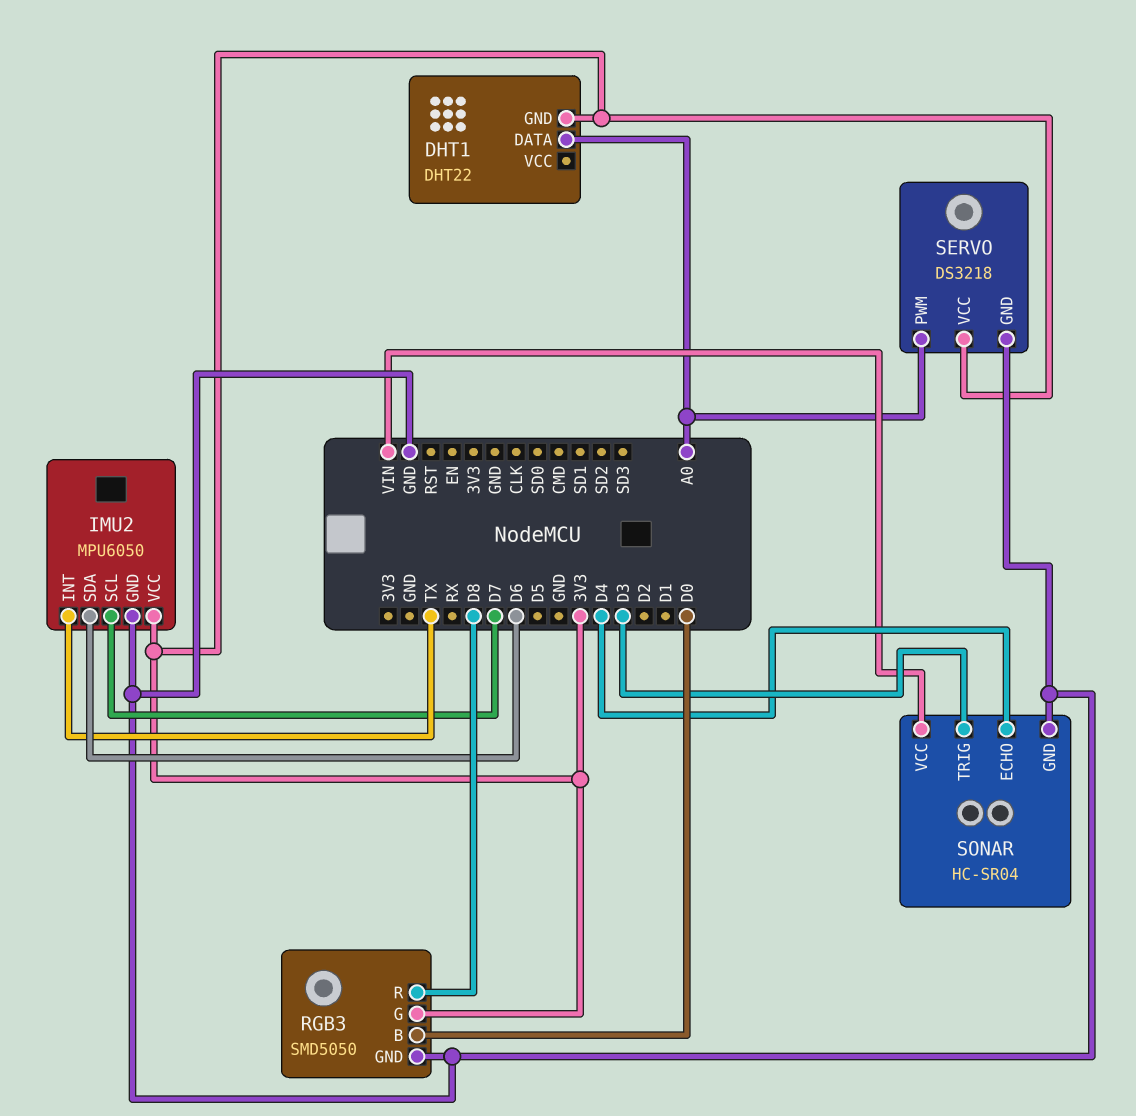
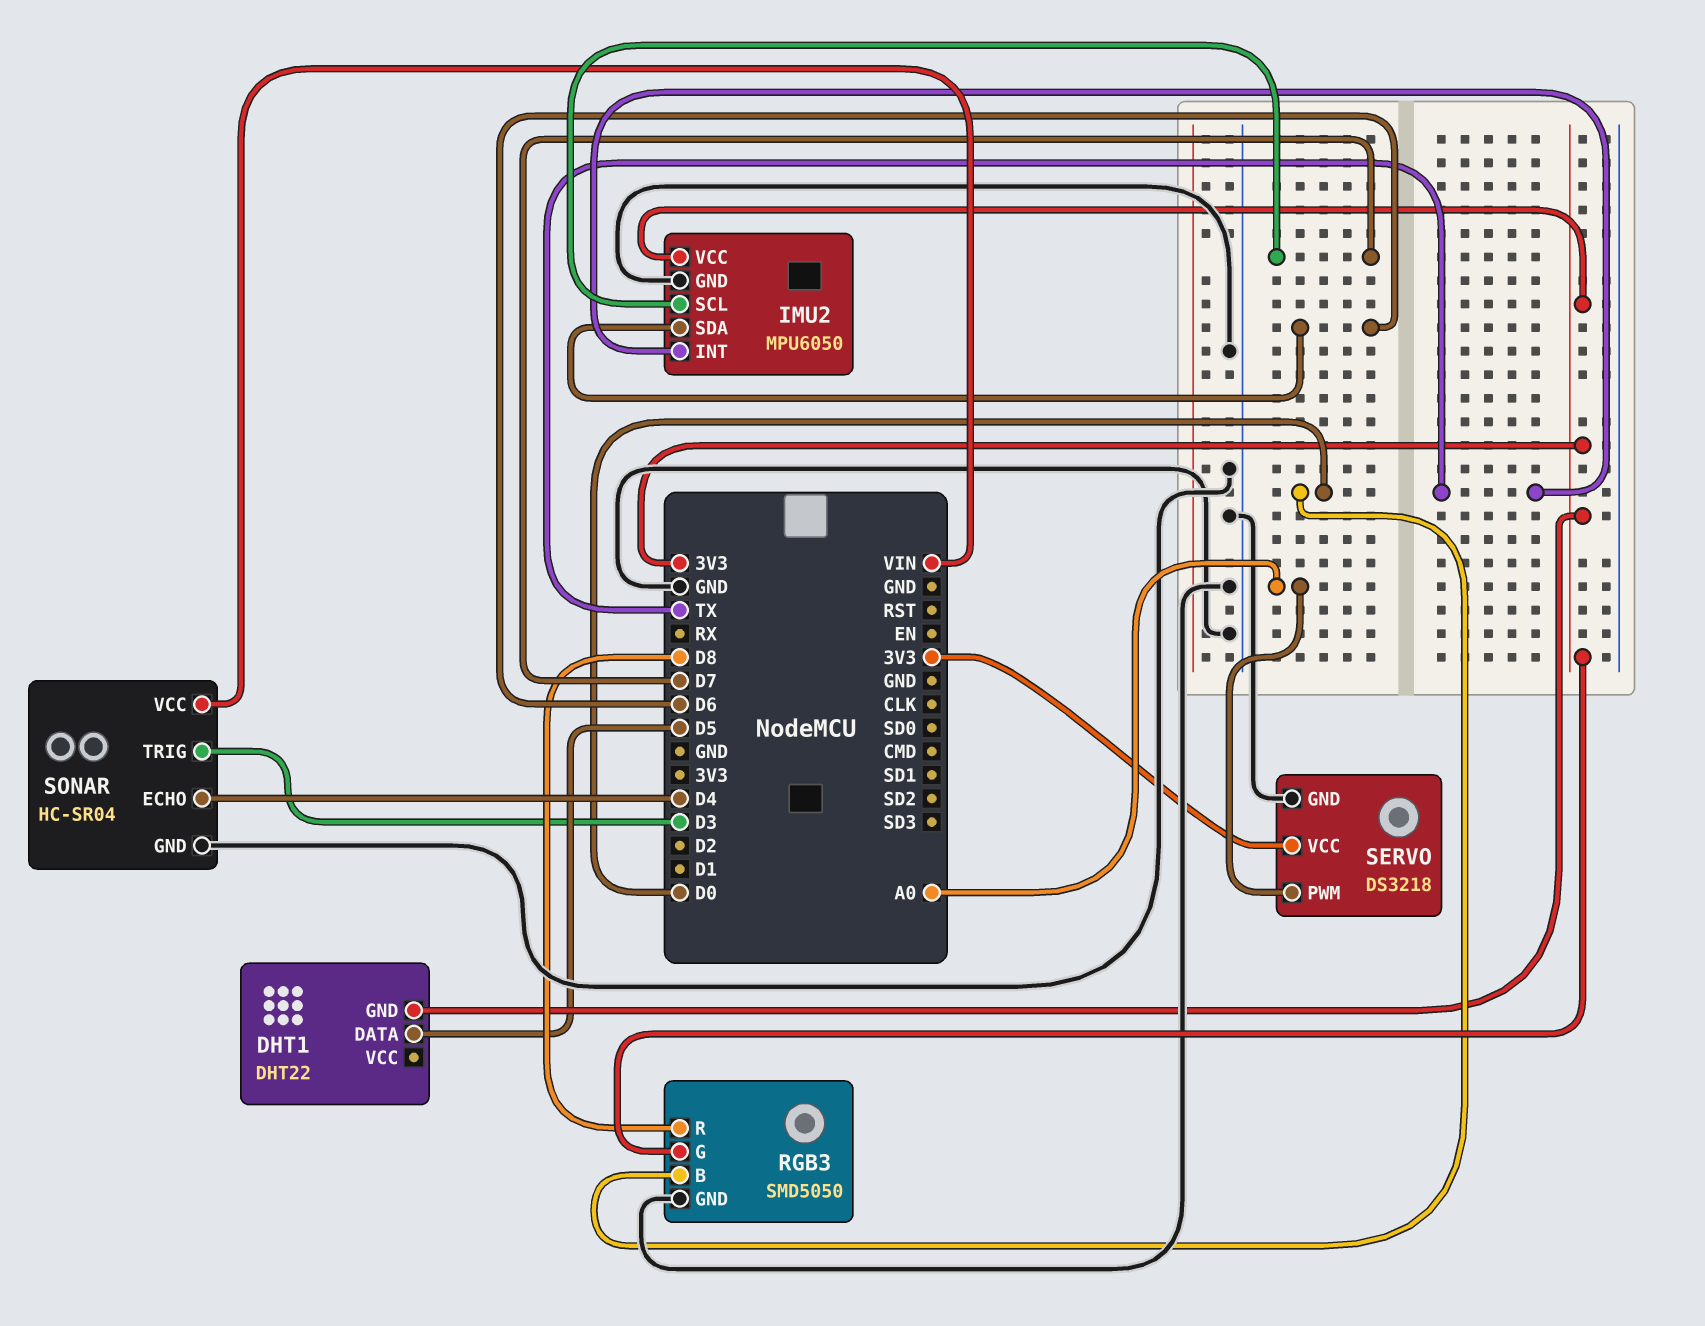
DHT1 pin DATA: A0 -> D5

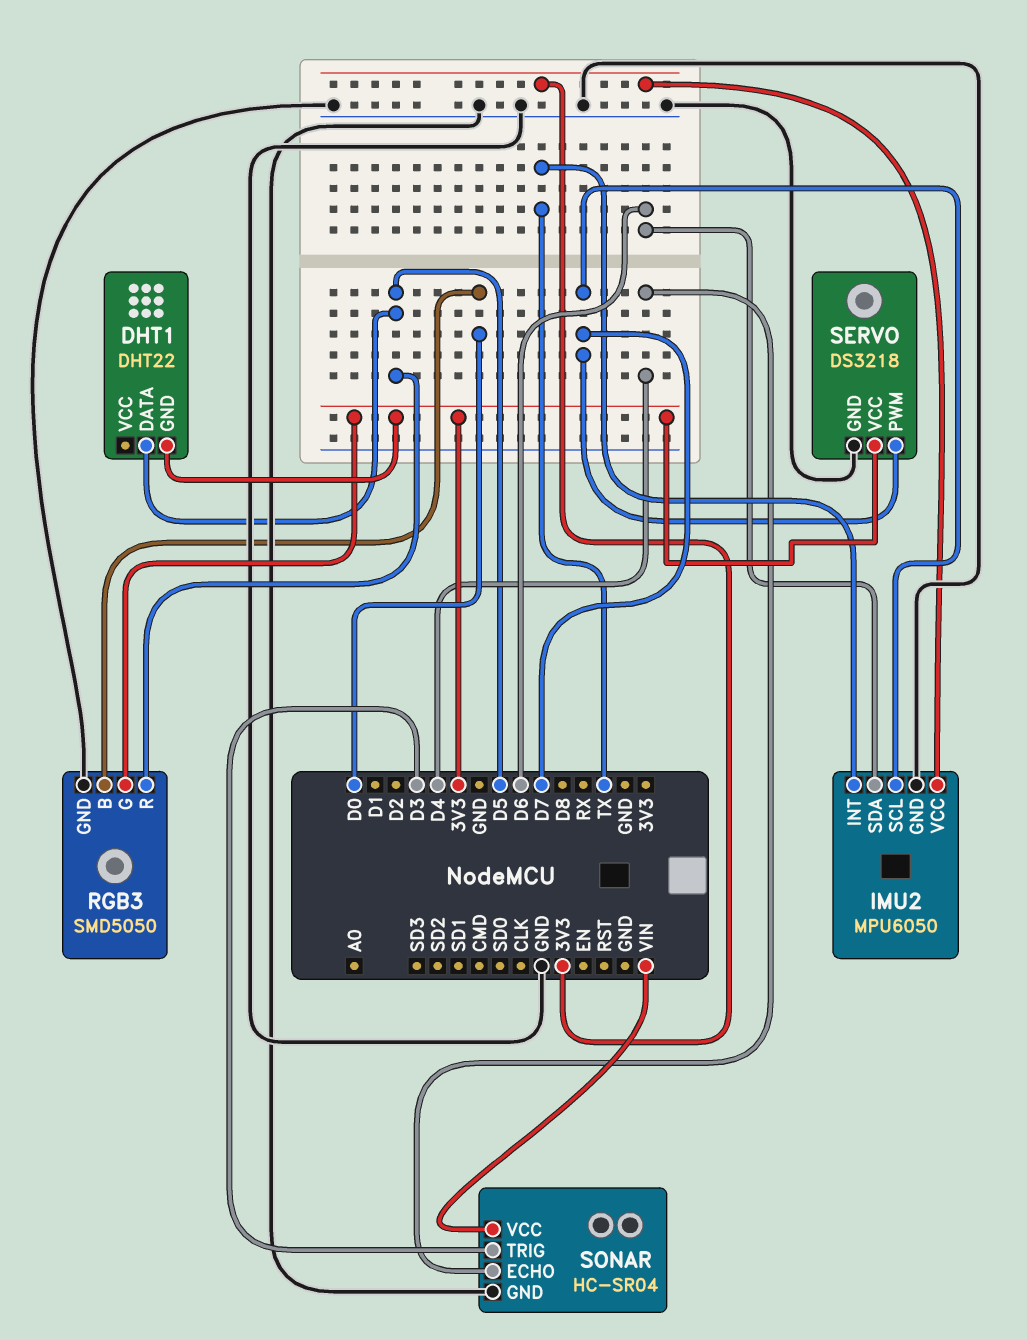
RGB3 pin R: D8 -> D5
SERVO pin PWM: A0 -> D7

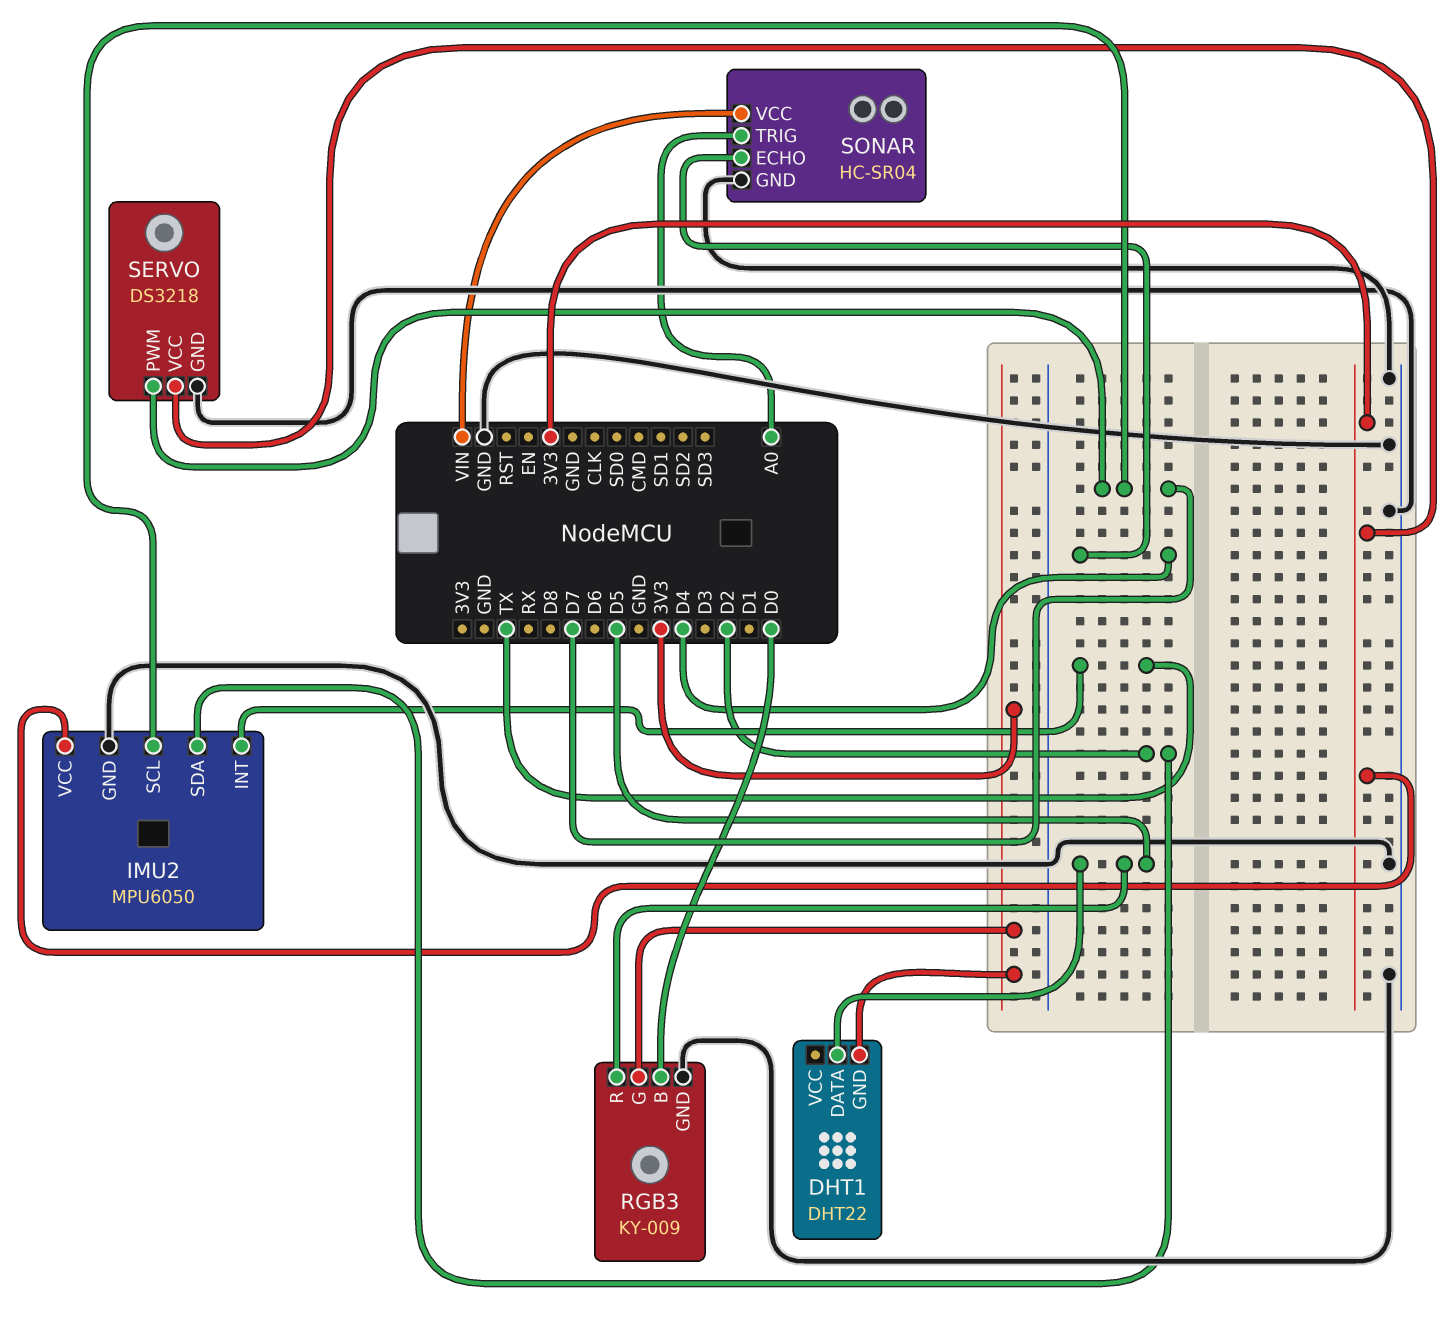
IMU2 pin SDA: D6 -> D2
RGB3: SMD5050 -> KY-009
SONAR pin TRIG: D3 -> A0

